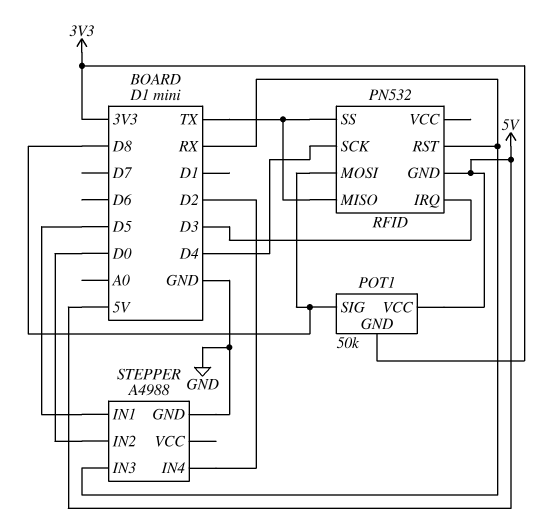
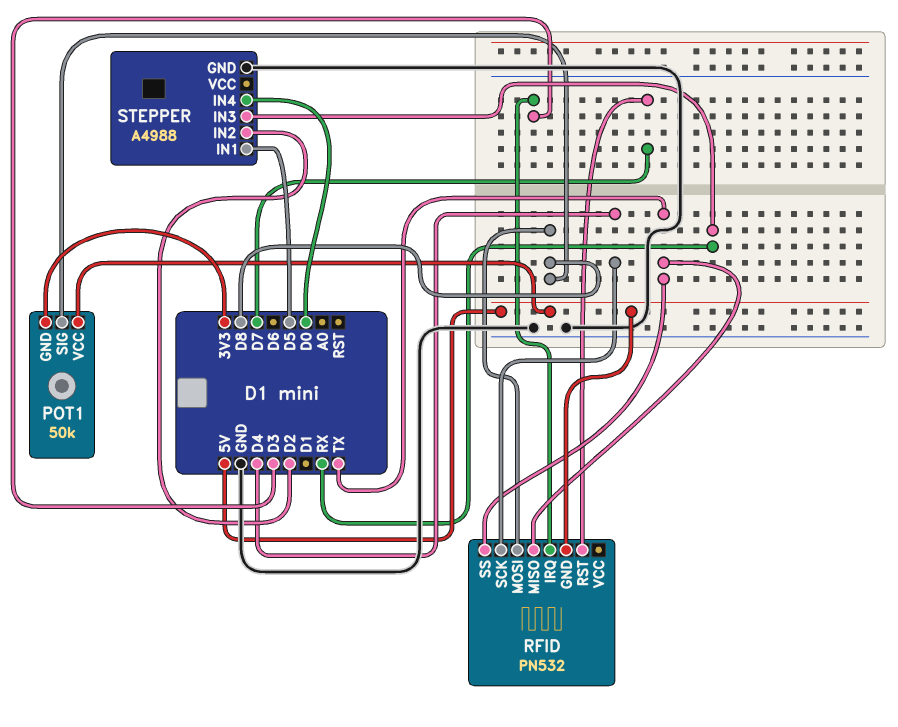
RFID pin RST: RX -> D7
STEPPER pin IN2: D0 -> D2
STEPPER pin IN4: D2 -> D0

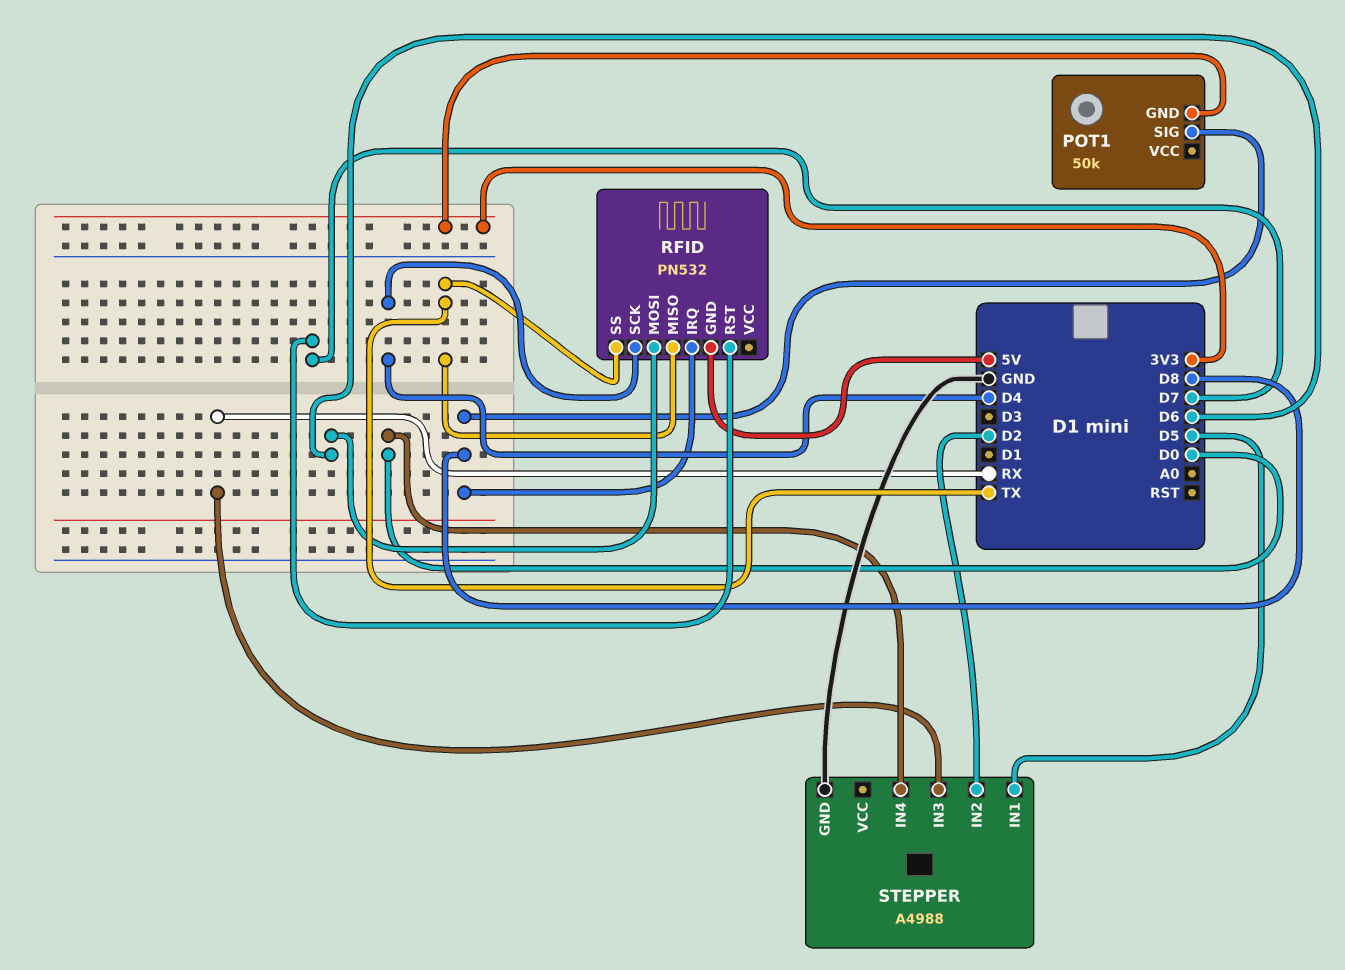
POT1 pin VCC: 5V -> none
RFID pin IRQ: D3 -> D8
RFID pin MOSI: D8 -> D6

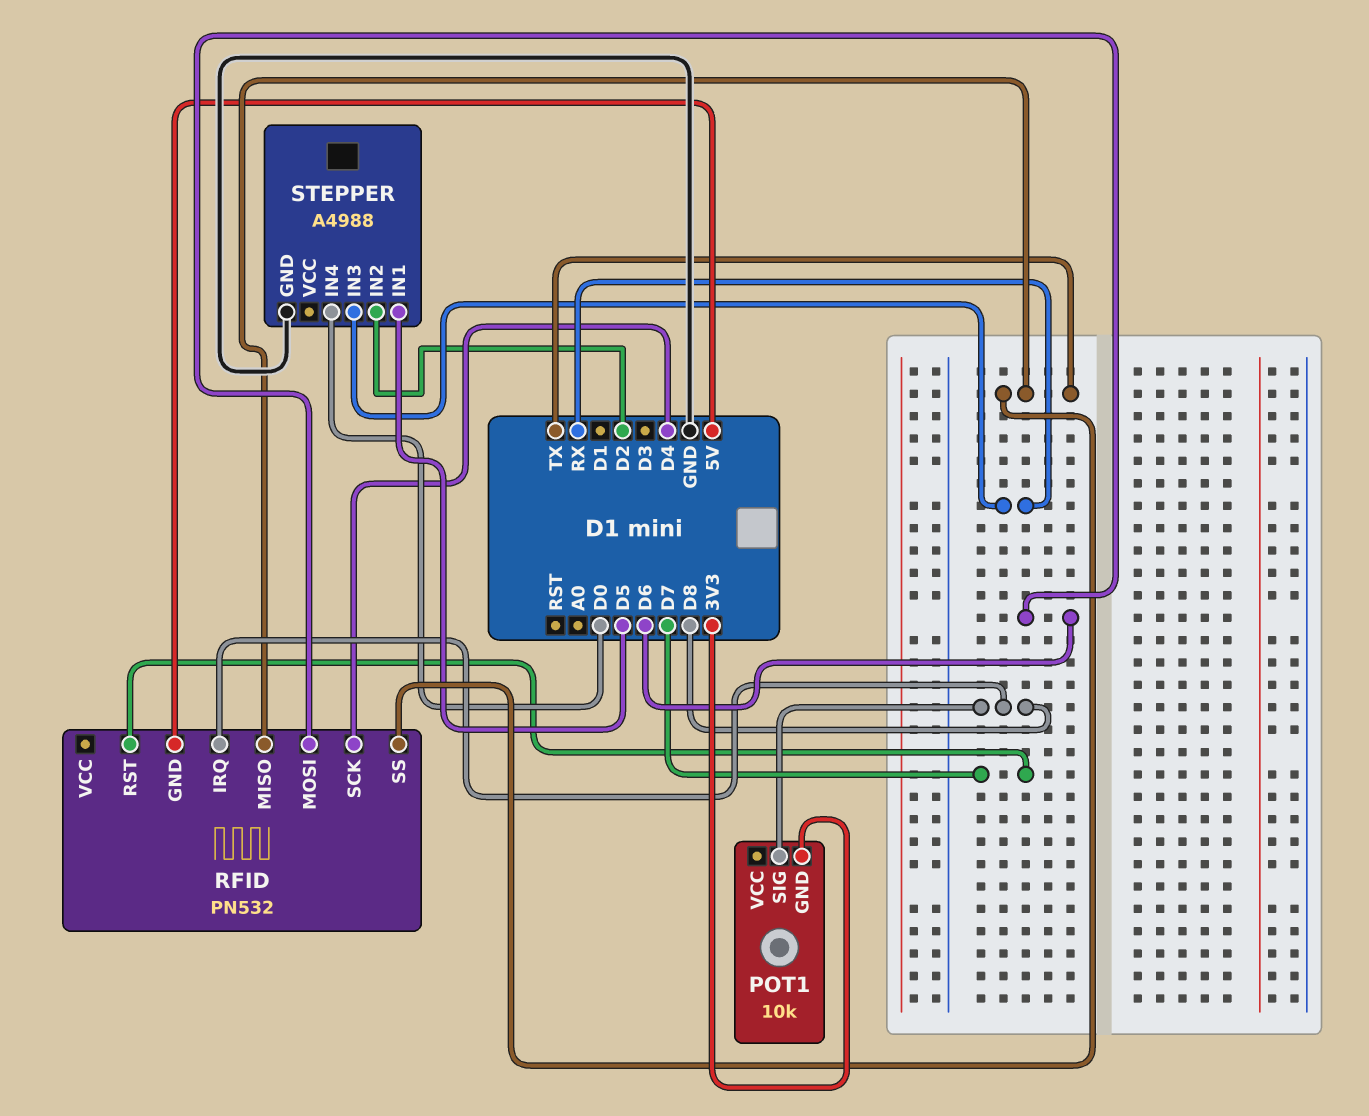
POT1: 50k -> 10k

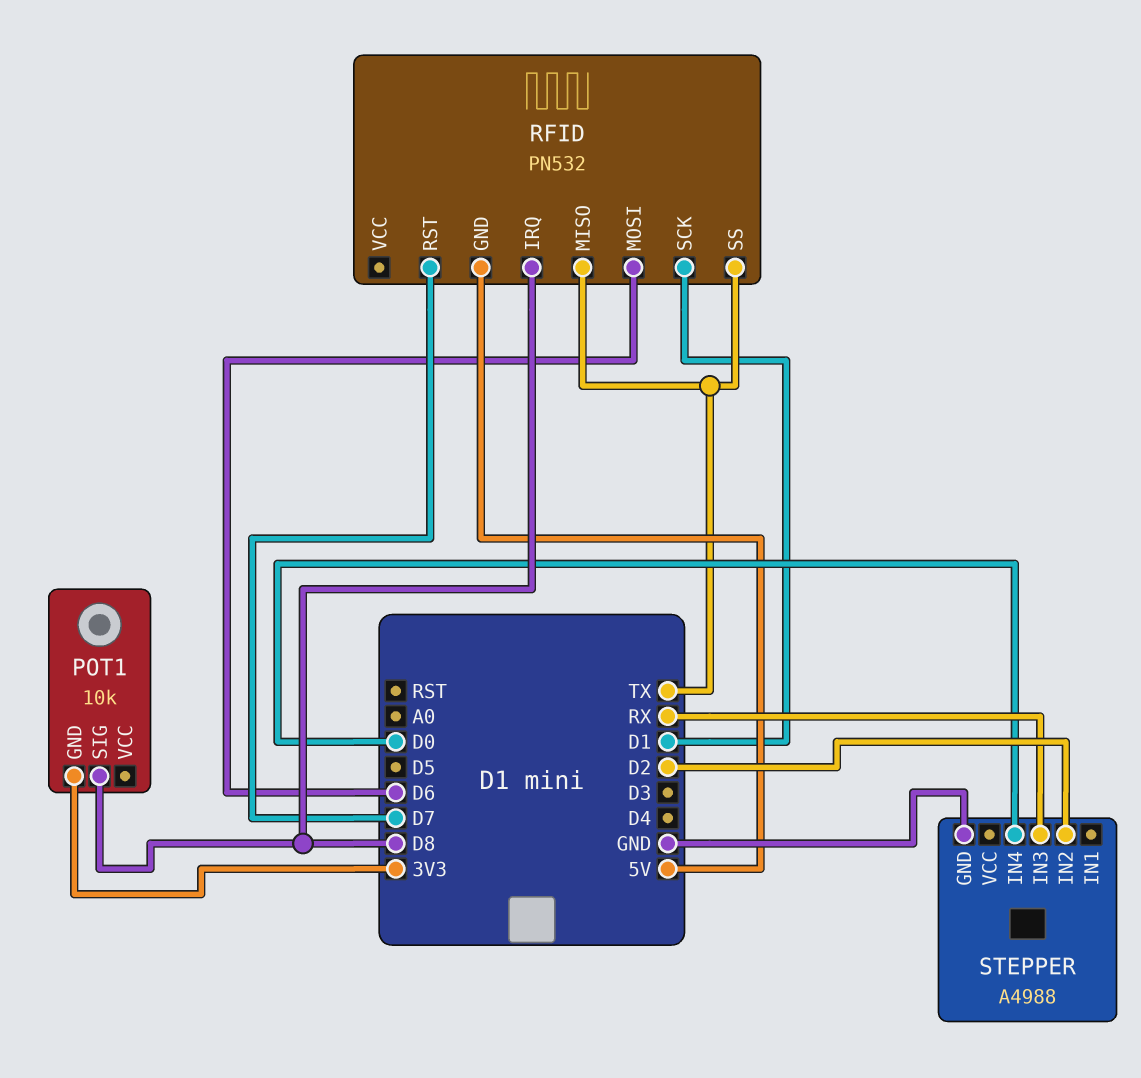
RFID pin SCK: D4 -> D1
STEPPER pin IN1: D5 -> none

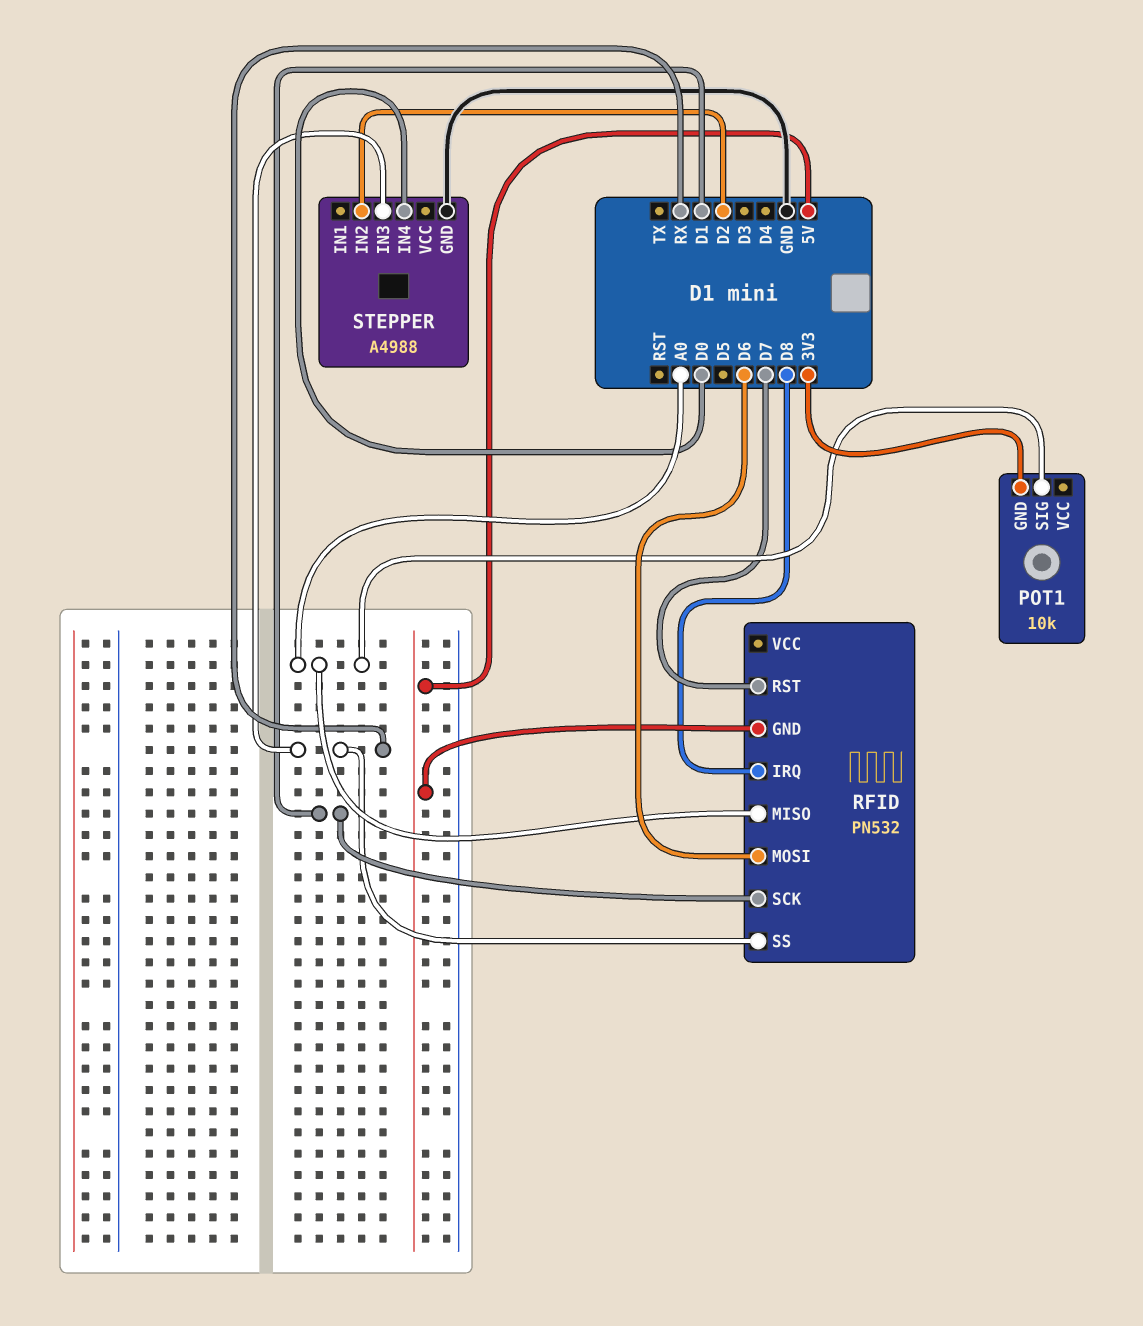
POT1 pin SIG: D8 -> A0
RFID pin MISO: TX -> A0
RFID pin SS: TX -> RX

